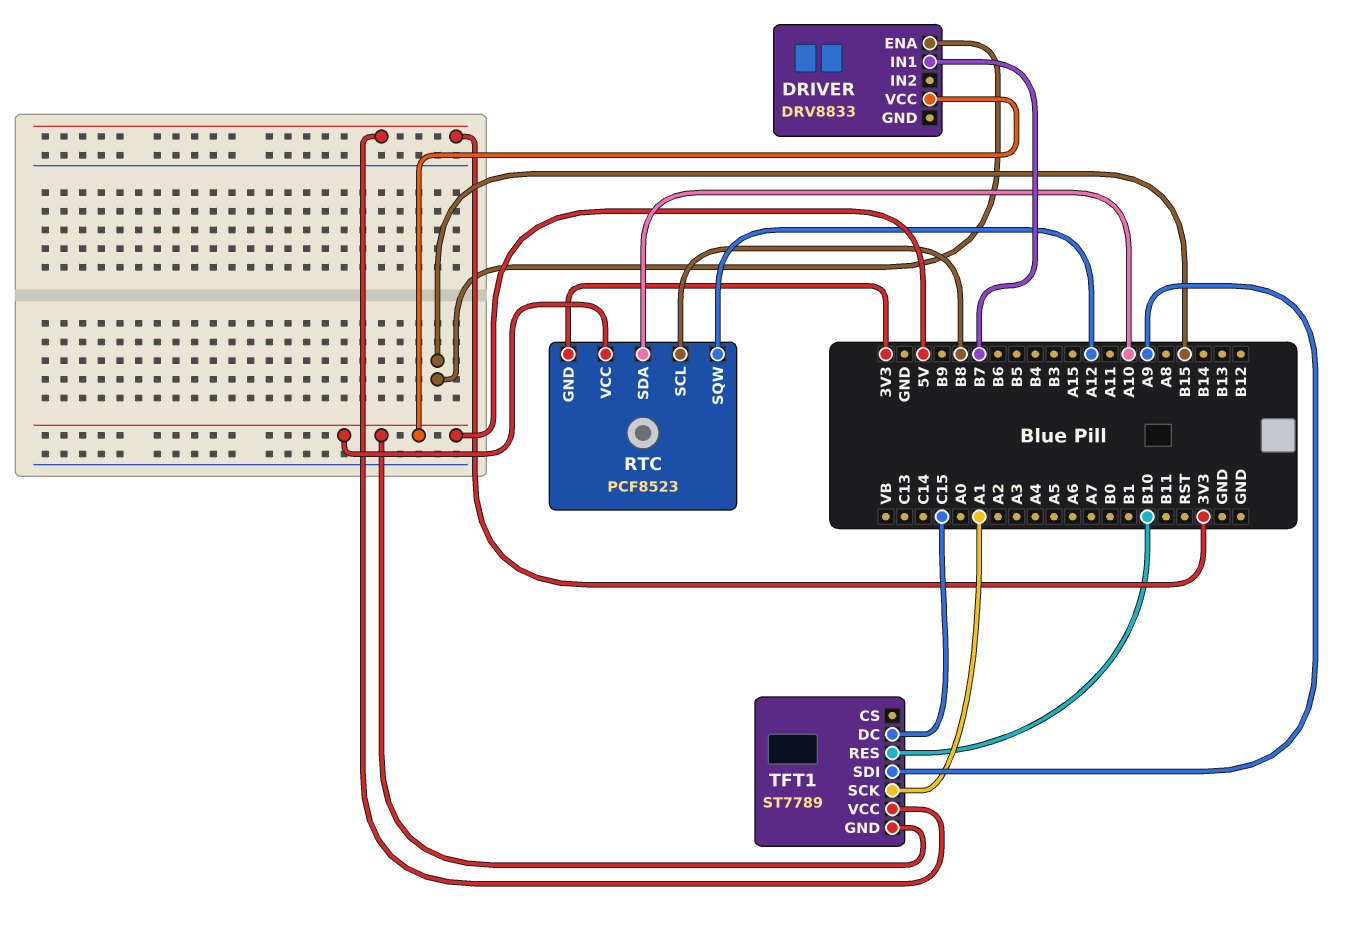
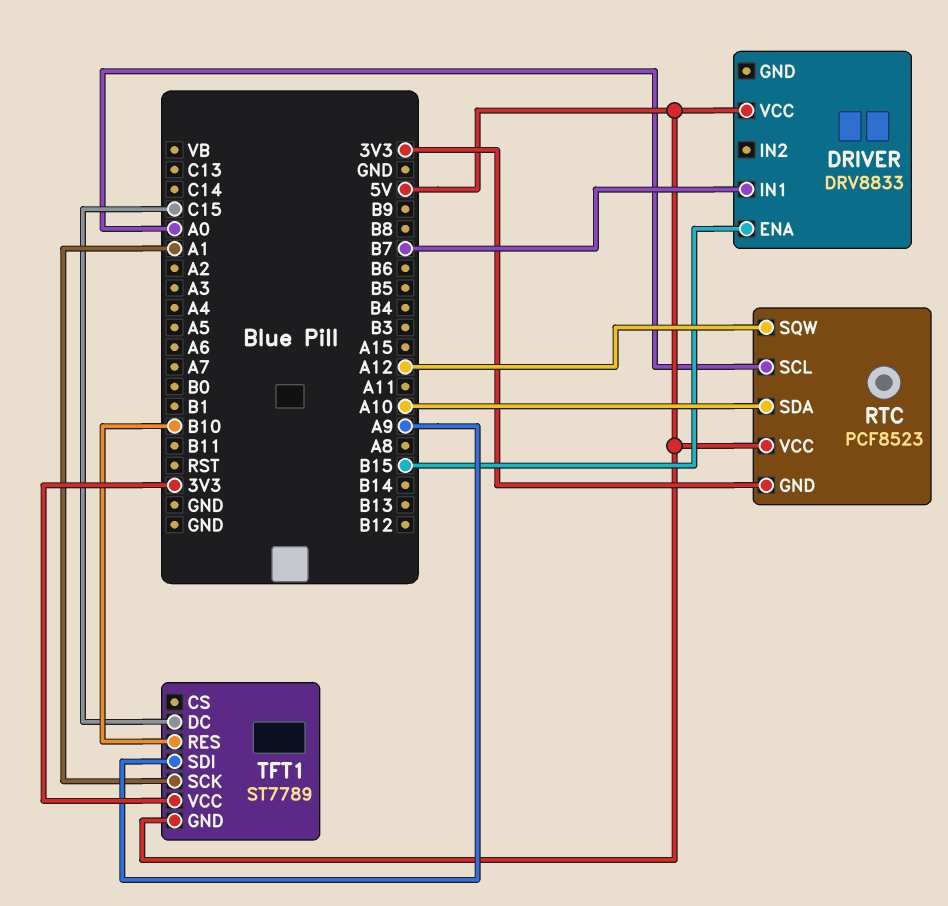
RTC pin SCL: B8 -> A0

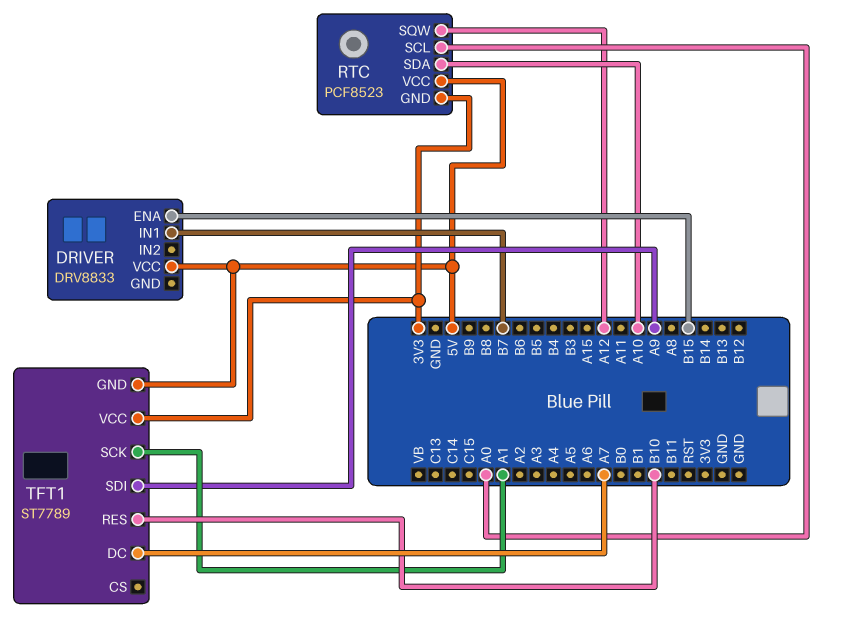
TFT1 pin DC: C15 -> A7

